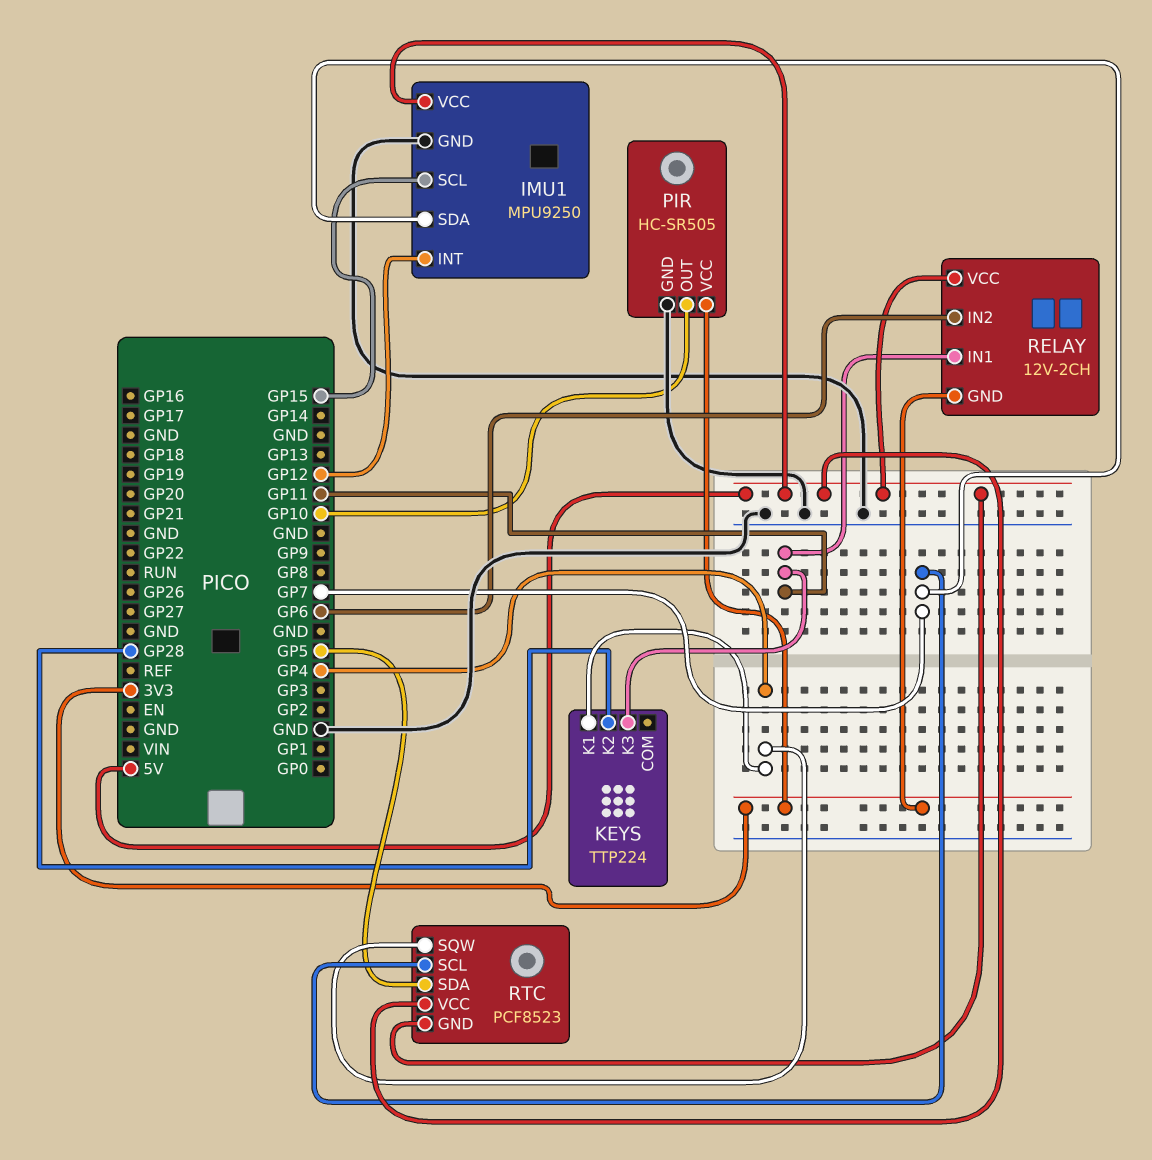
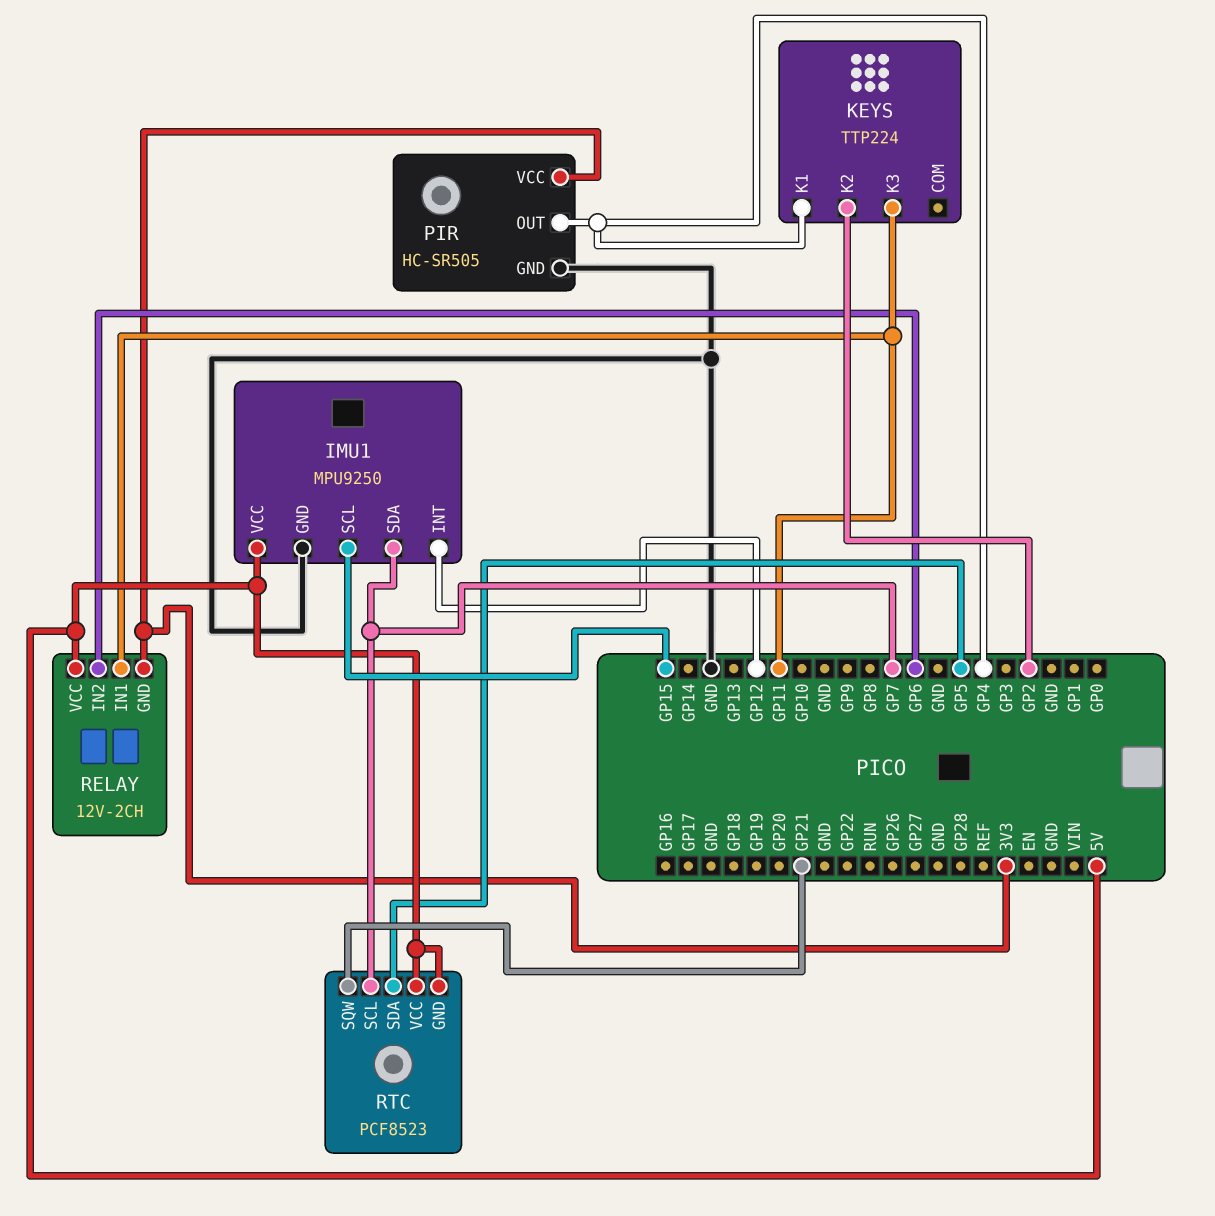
KEYS pin K2: GP28 -> GP2
PIR pin OUT: GP10 -> GP4
RTC pin SQW: GP4 -> GP21

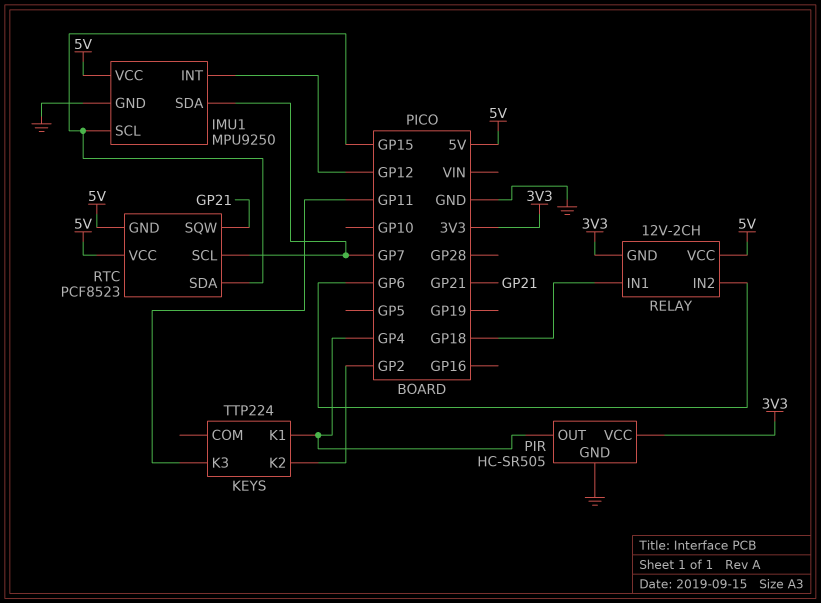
RELAY pin IN1: GP11 -> GP18
RTC pin SDA: GP5 -> GP15

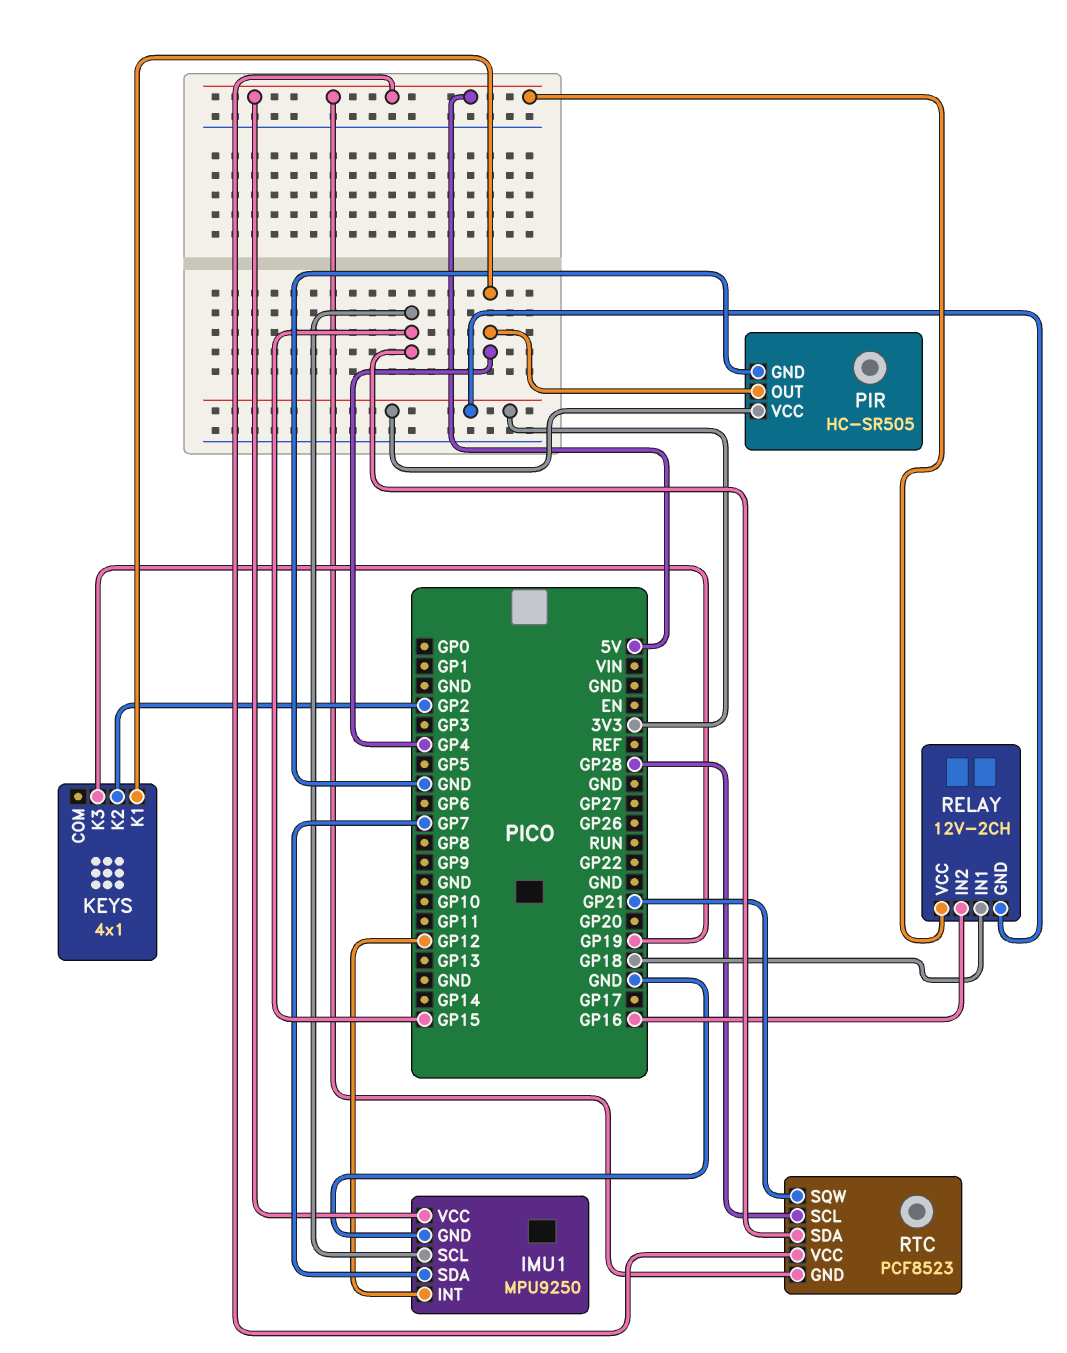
KEYS: TTP224 -> 4x1
KEYS pin K3: GP11 -> GP19
RELAY pin IN2: GP6 -> GP16
RTC pin SCL: GP7 -> GP28

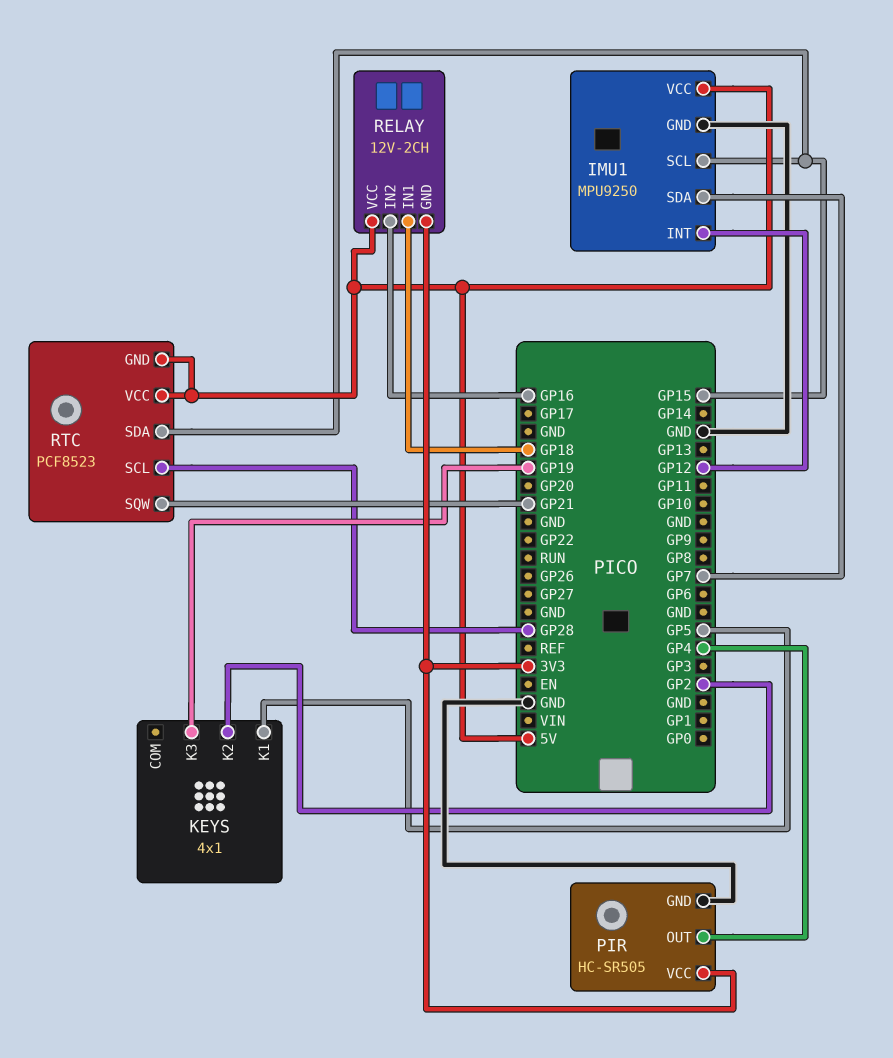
KEYS pin K1: GP4 -> GP5

